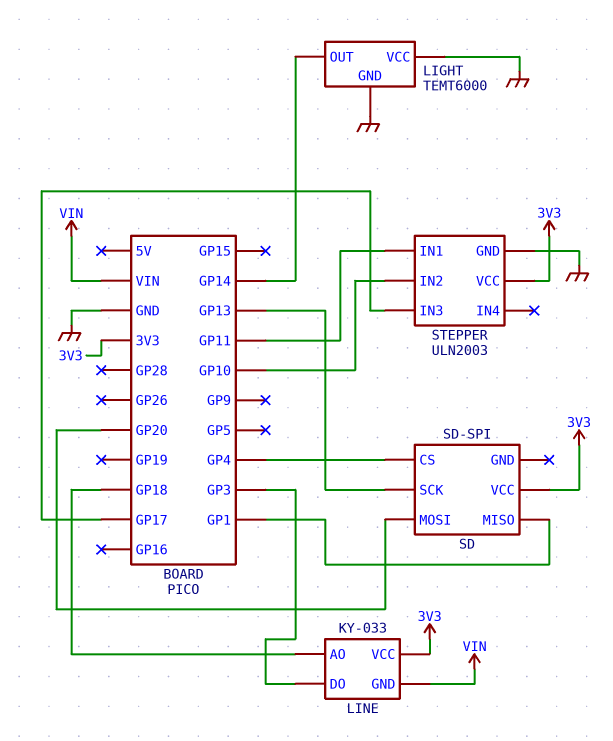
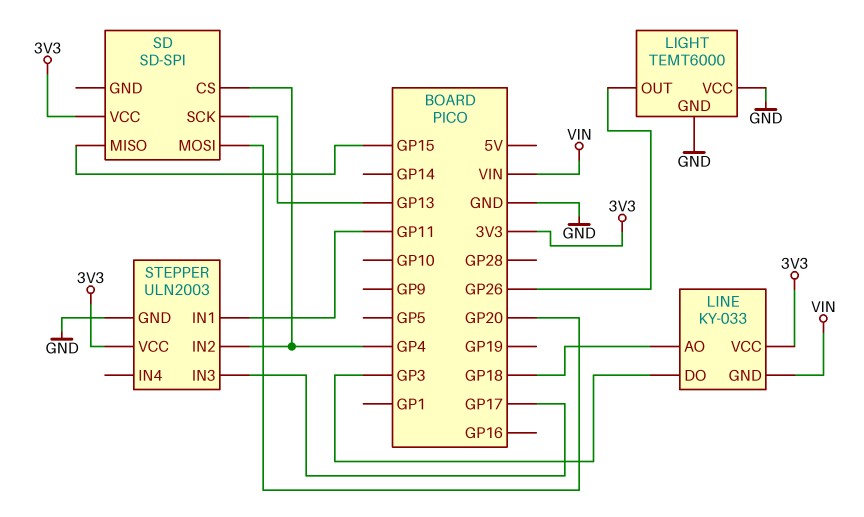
LIGHT pin OUT: GP14 -> GP26
SD pin MISO: GP1 -> GP15
STEPPER pin IN2: GP10 -> GP4

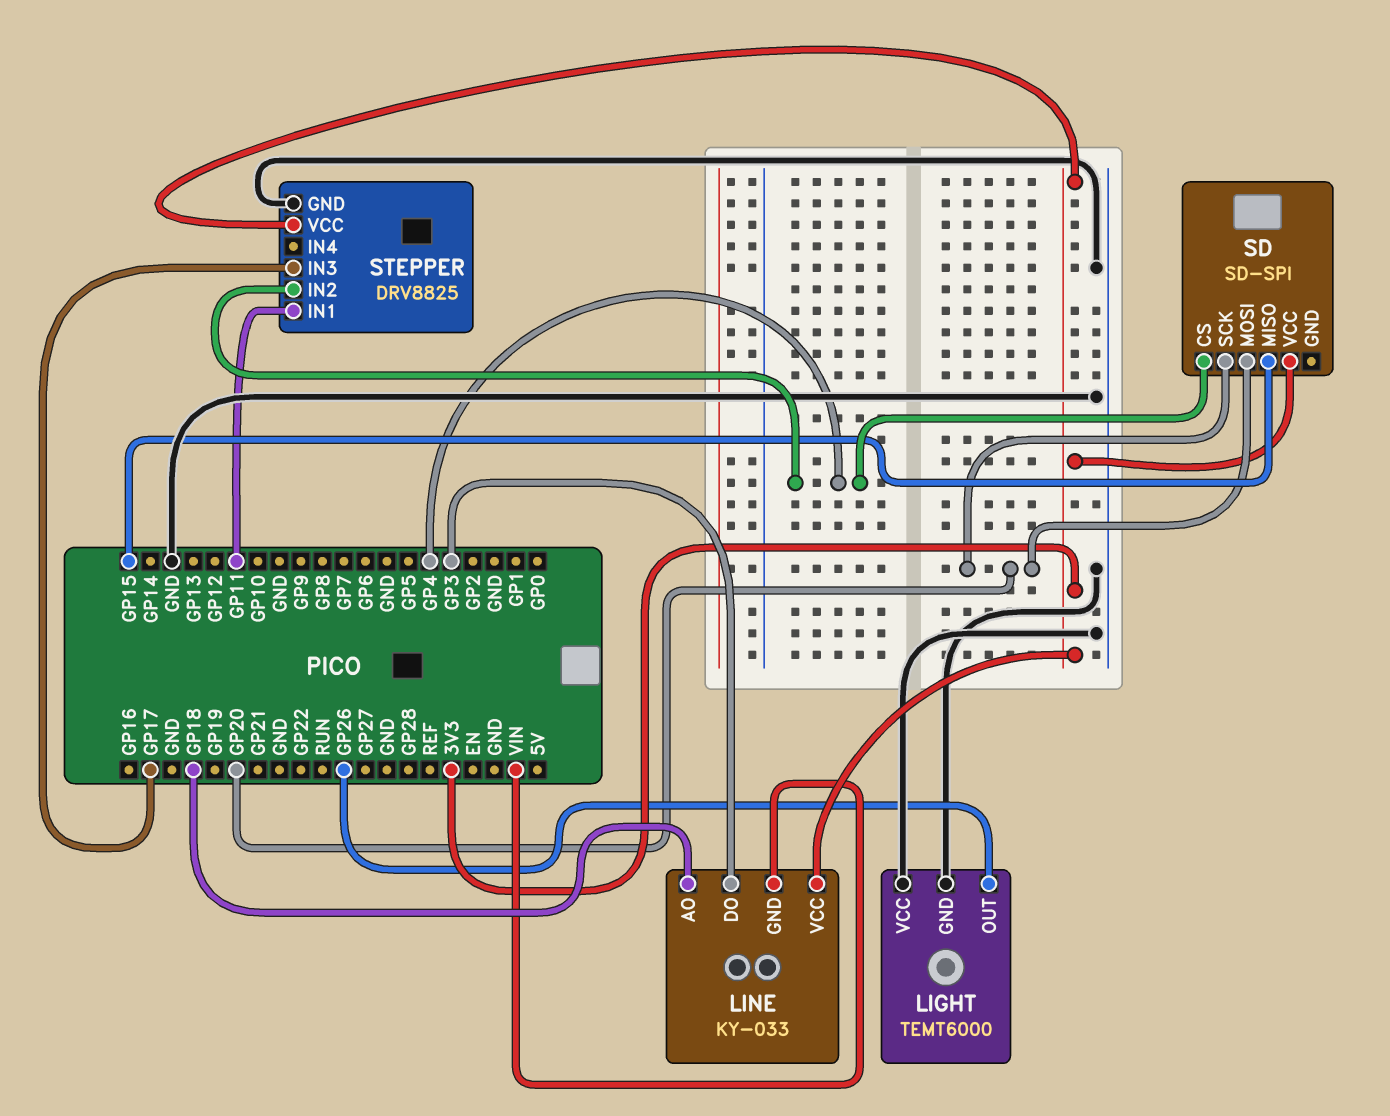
SD pin SCK: GP13 -> GP20
STEPPER: ULN2003 -> DRV8825

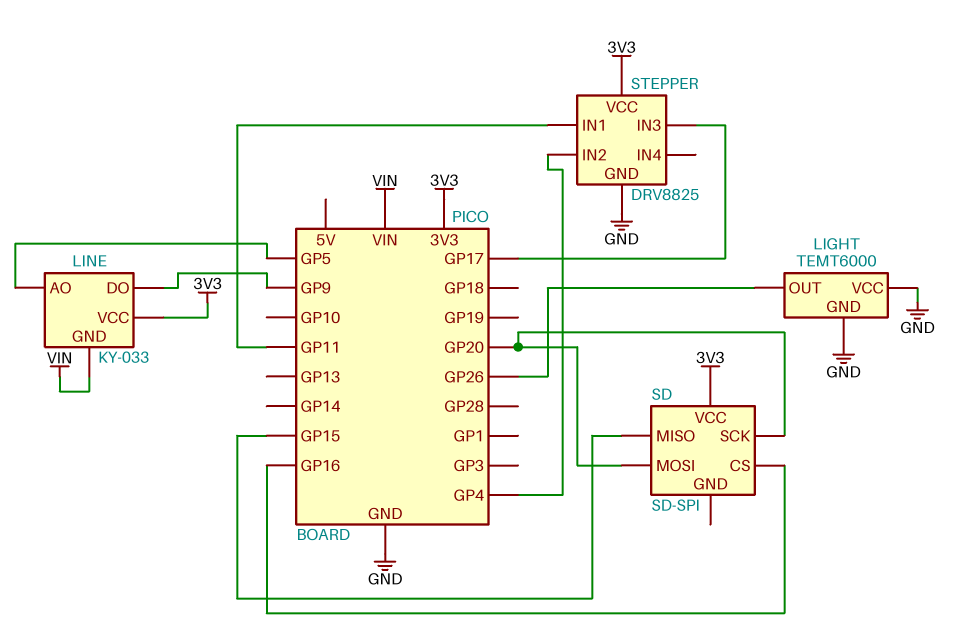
LINE pin AO: GP18 -> GP5
LINE pin DO: GP3 -> GP9
SD pin CS: GP4 -> GP16

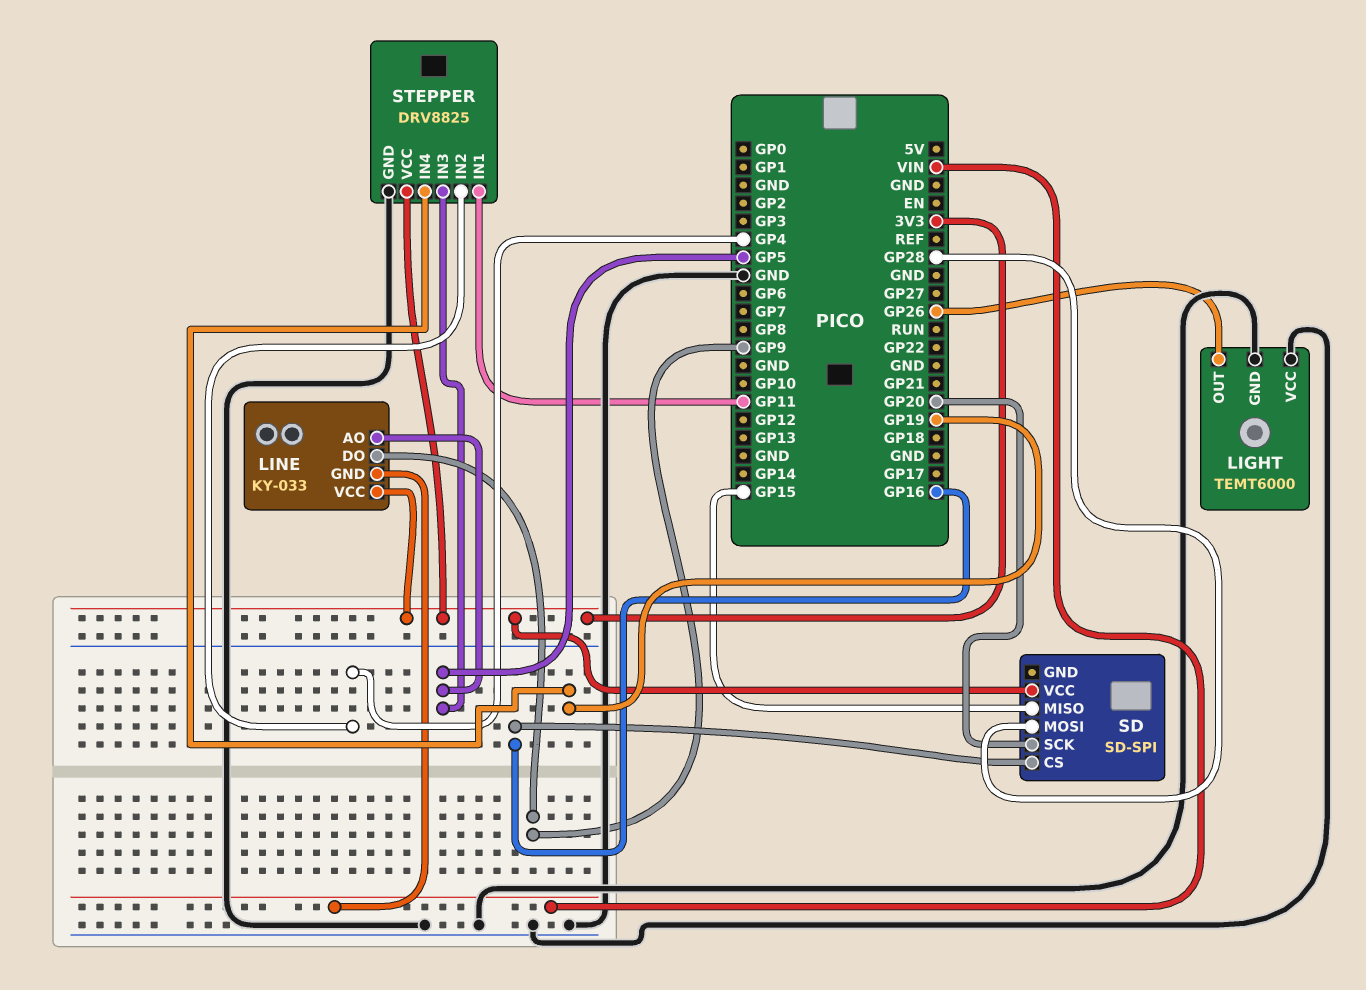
SD pin MOSI: GP20 -> GP28
STEPPER pin IN3: GP17 -> GP5
STEPPER pin IN4: none -> GP19

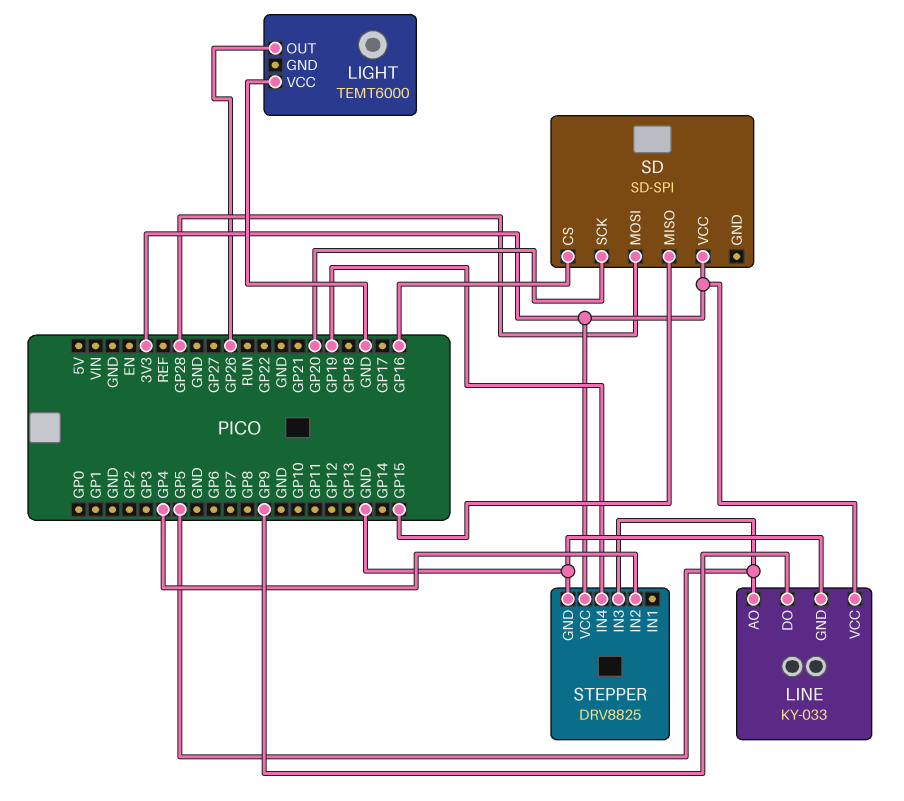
LIGHT pin GND: GND -> none
LINE pin GND: VIN -> GND
STEPPER pin IN1: GP11 -> none

